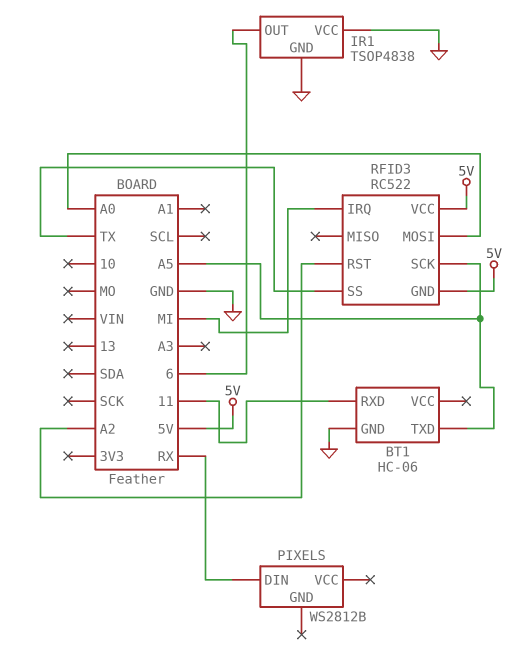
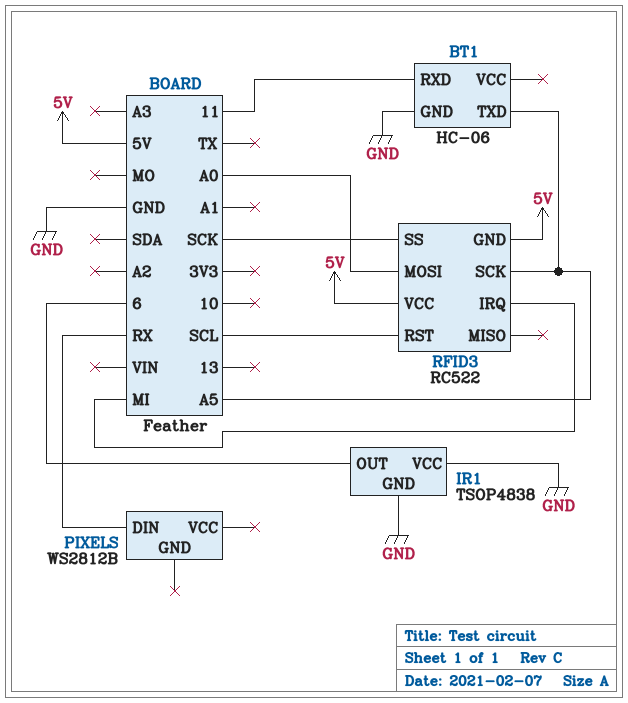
RFID3 pin RST: A2 -> SCL
RFID3 pin SS: TX -> SCK

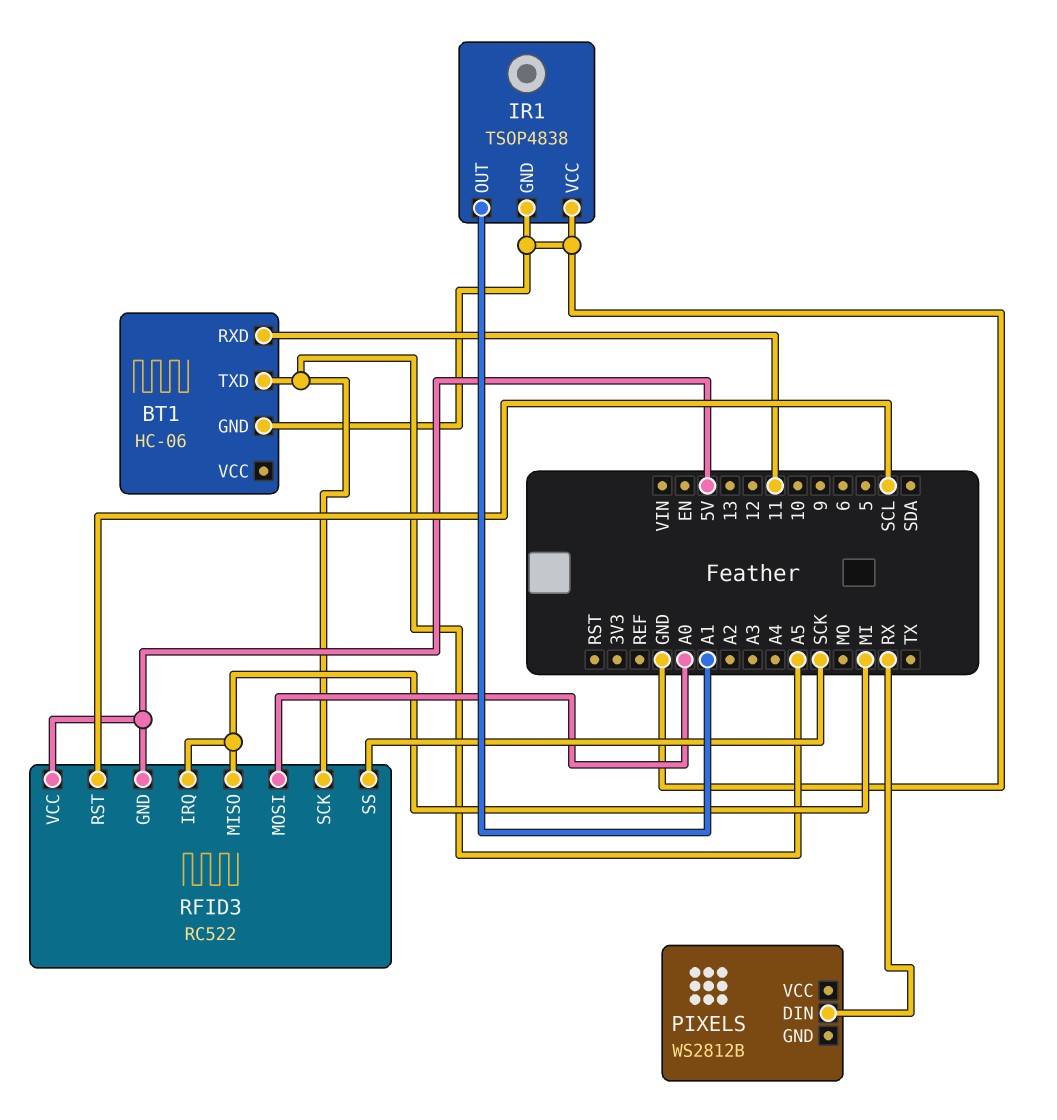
IR1 pin OUT: 6 -> A1
RFID3 pin MISO: none -> MI

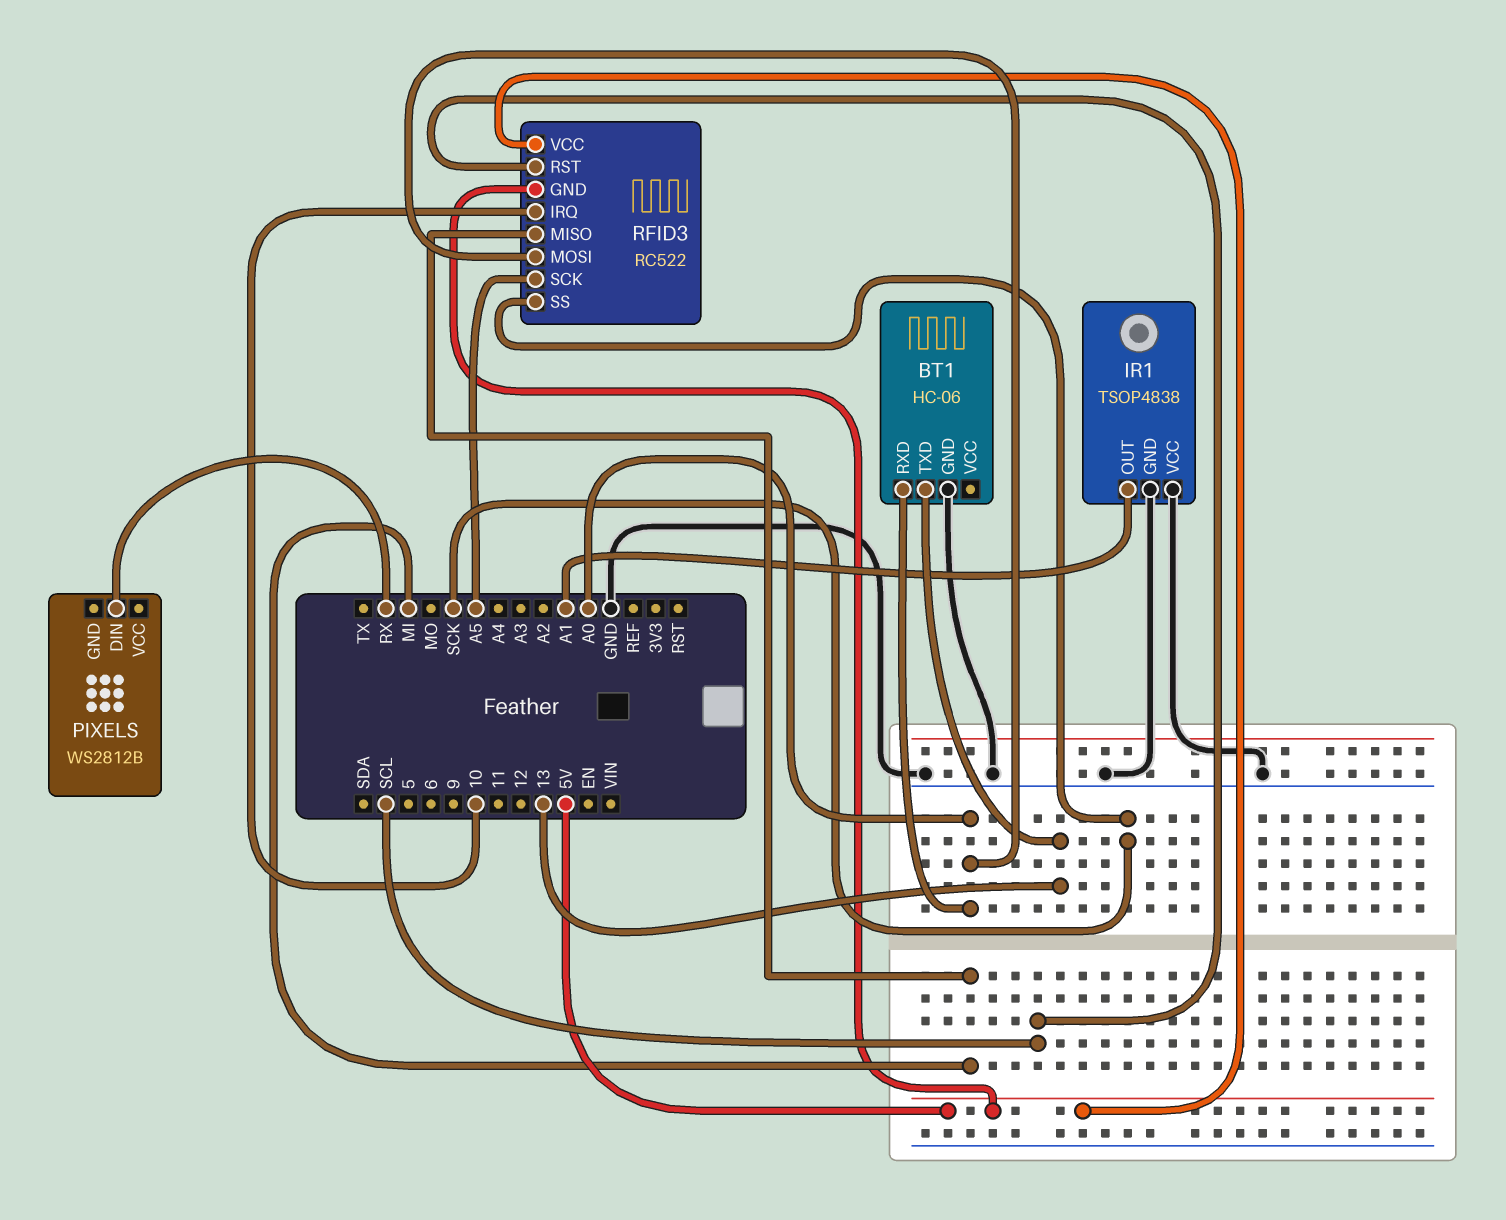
BT1 pin RXD: 11 -> A0
BT1 pin TXD: A5 -> 13
RFID3 pin IRQ: MI -> 10

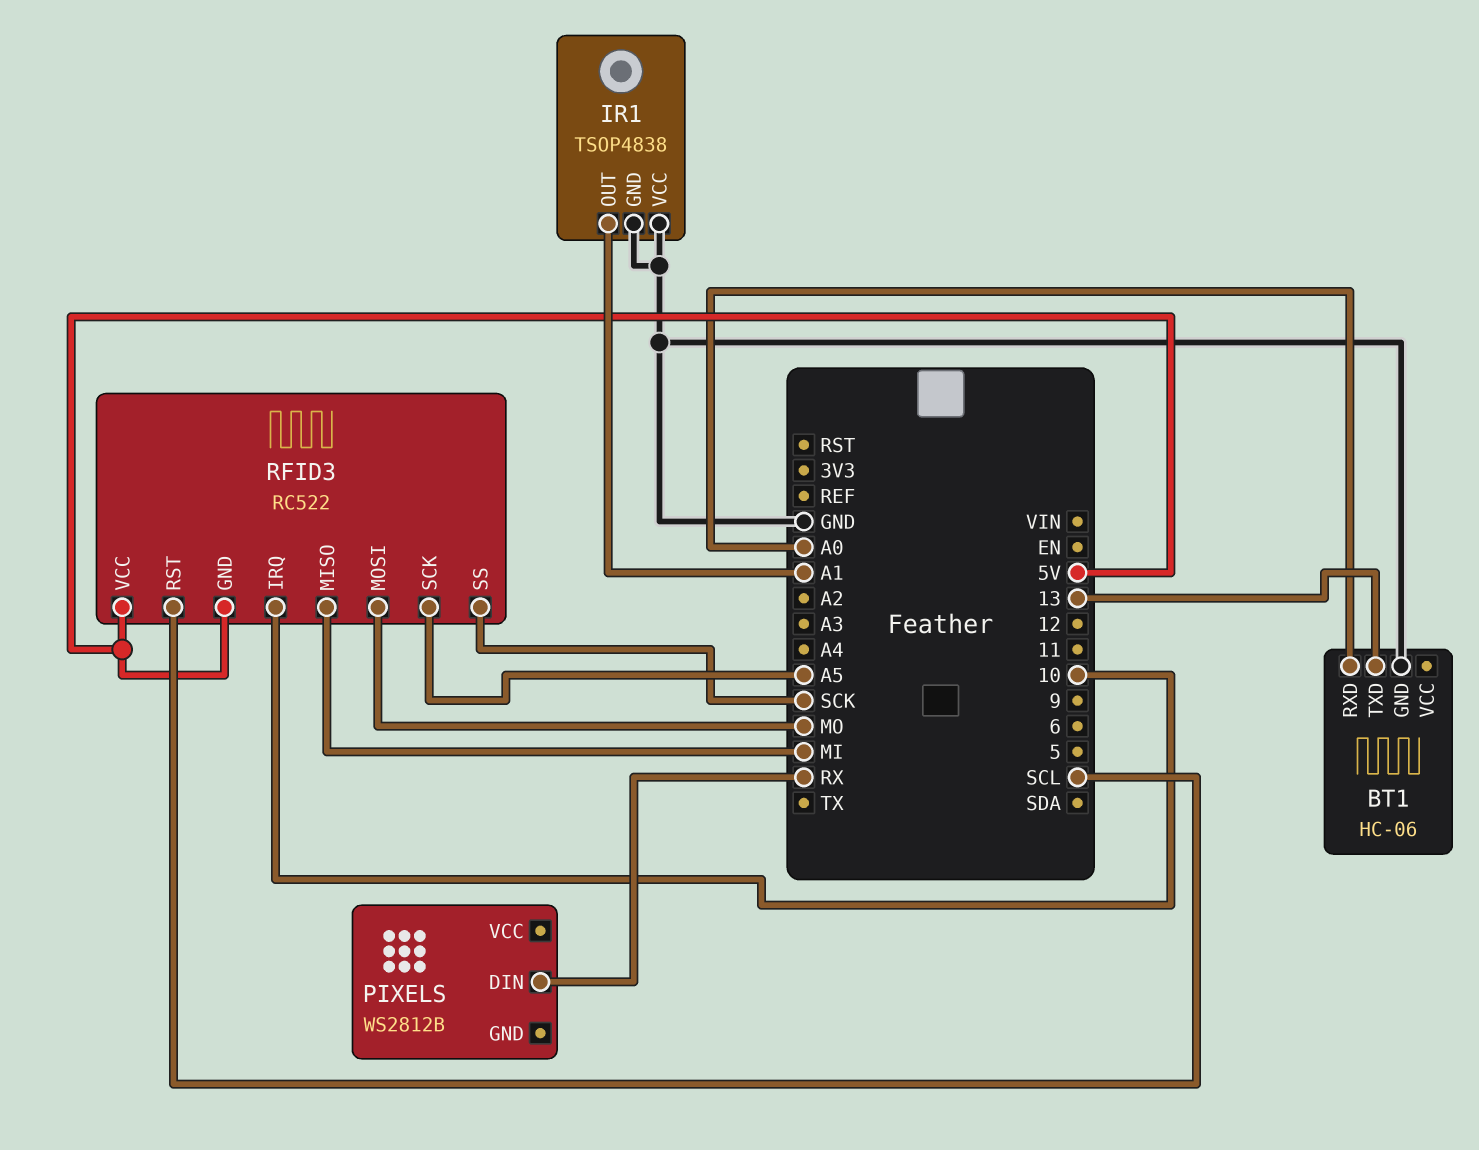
RFID3 pin MOSI: A0 -> MO

